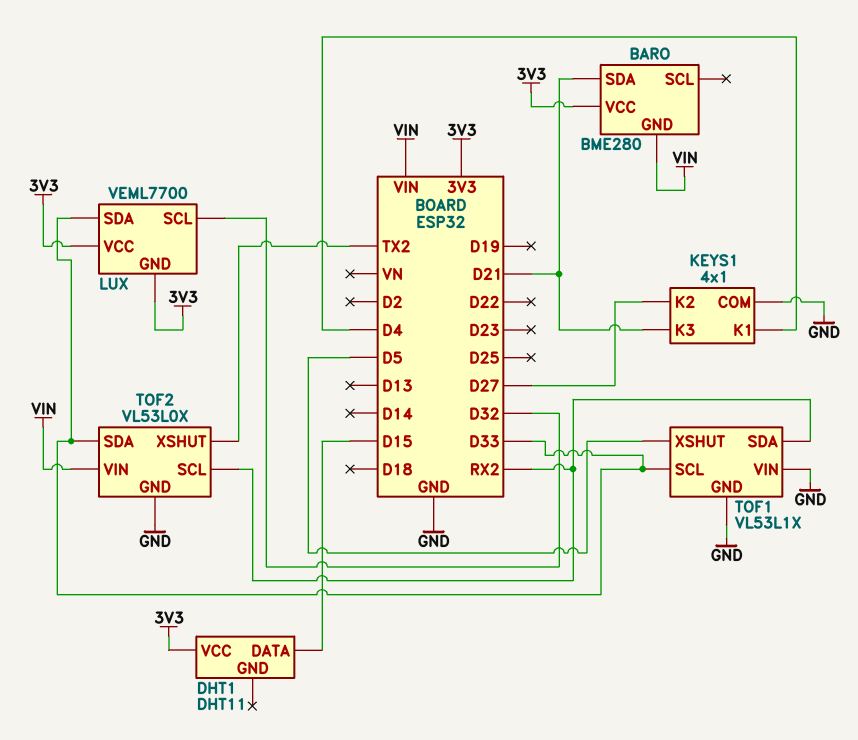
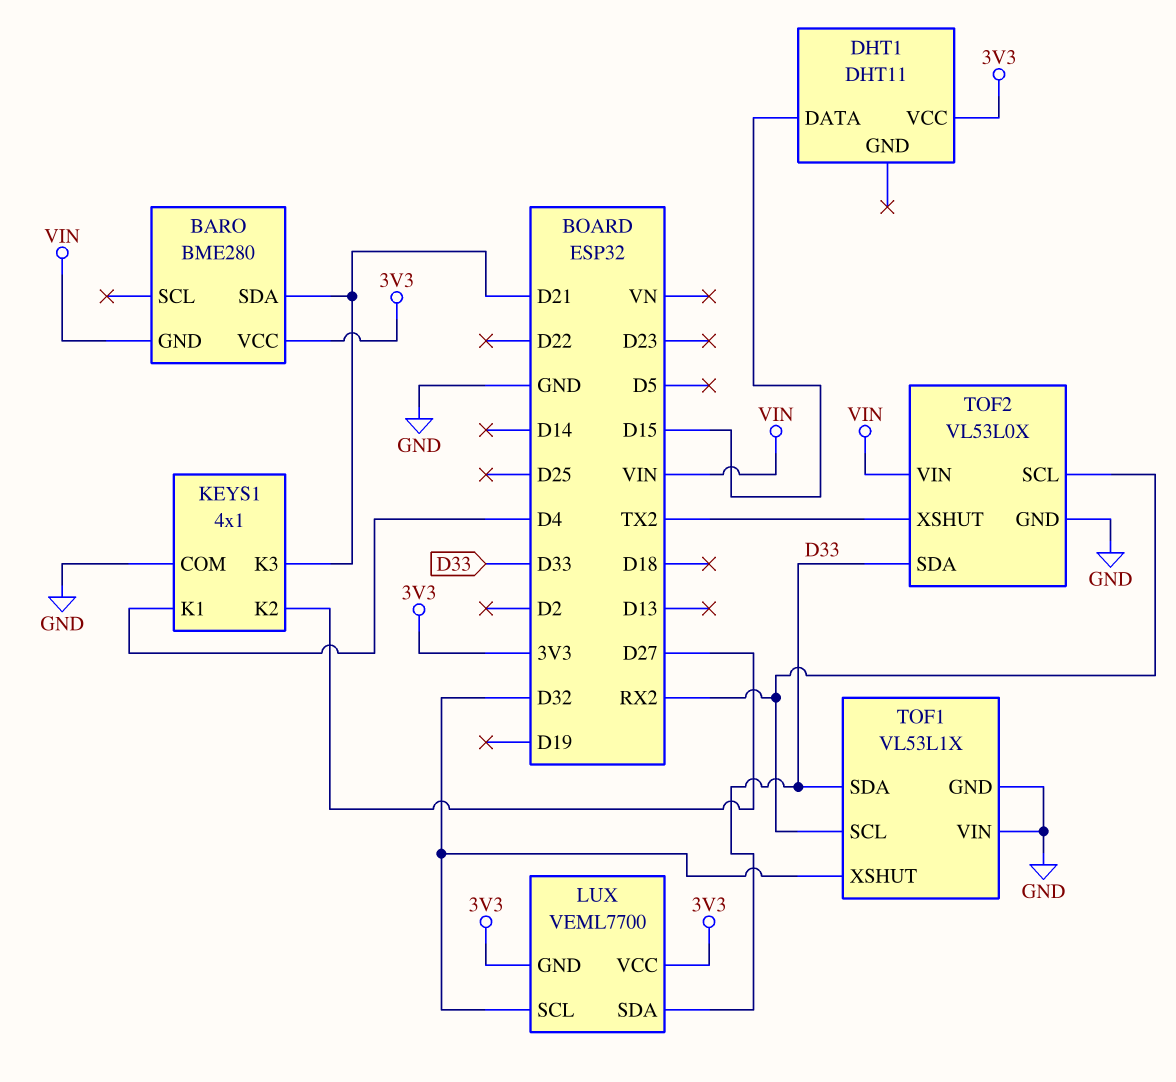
TOF1 pin SCL: D33 -> RX2
TOF1 pin SDA: RX2 -> D33
TOF1 pin XSHUT: D5 -> D32

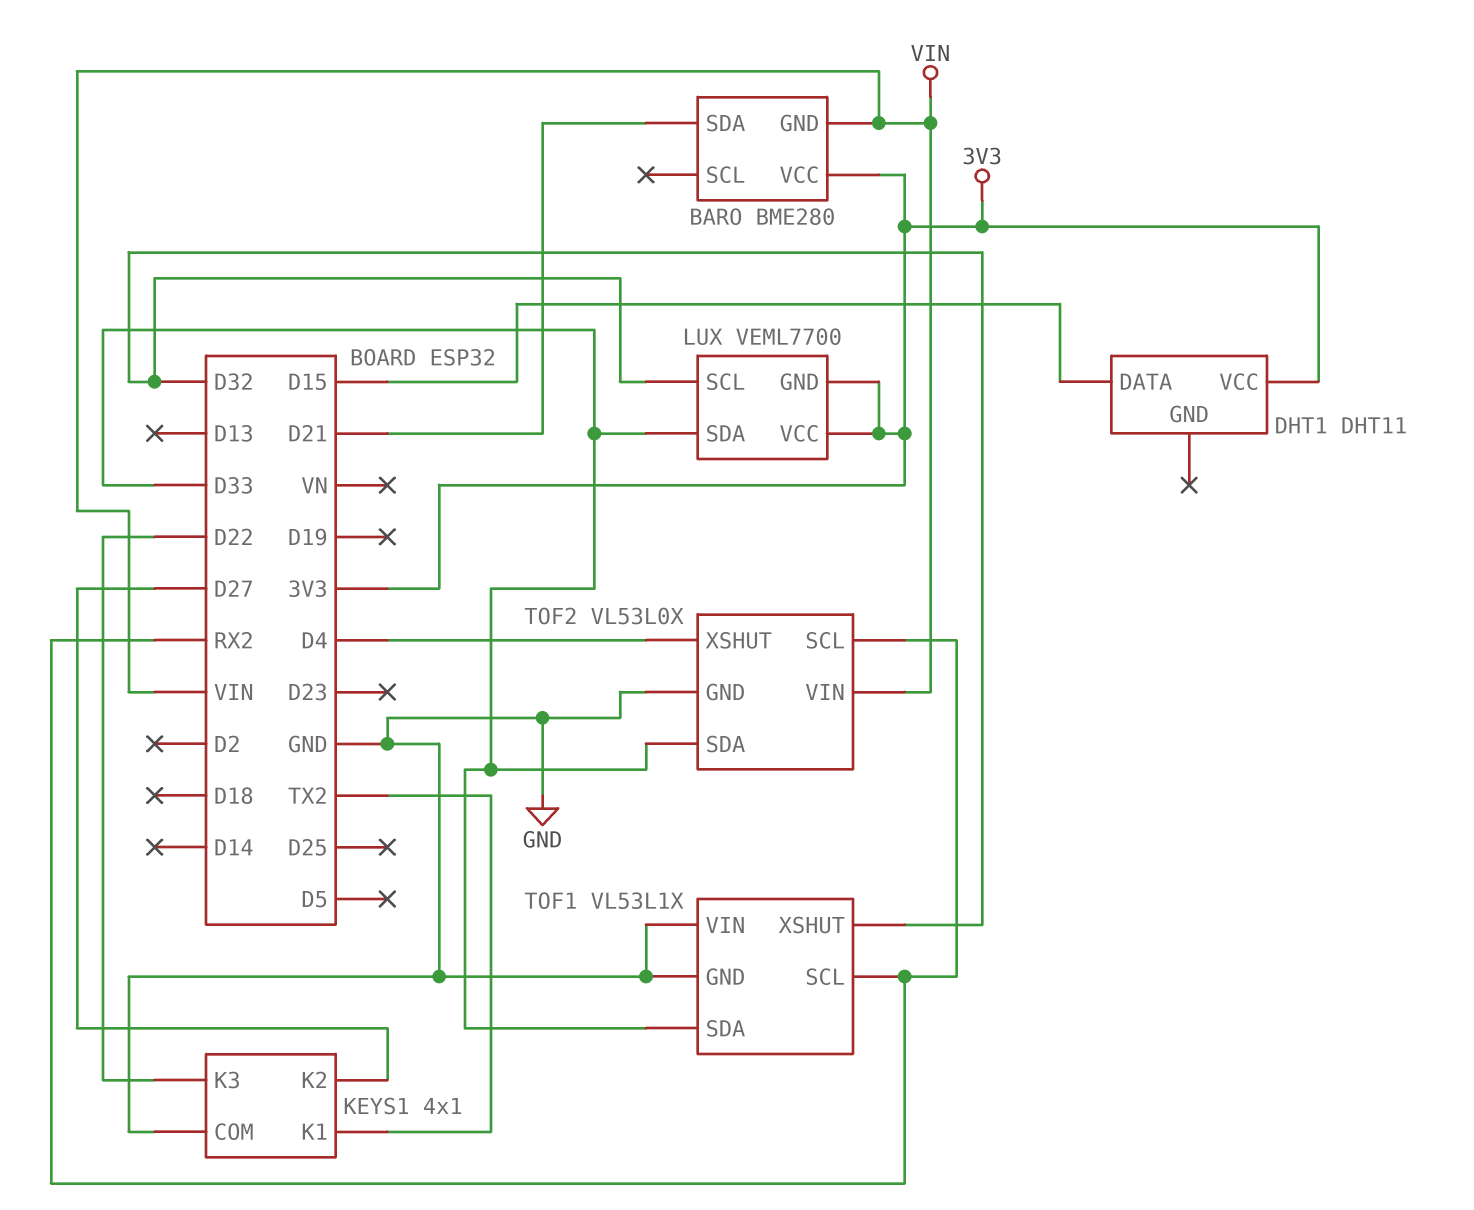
KEYS1 pin K1: D4 -> TX2
KEYS1 pin K3: D21 -> D22
TOF2 pin XSHUT: TX2 -> D4

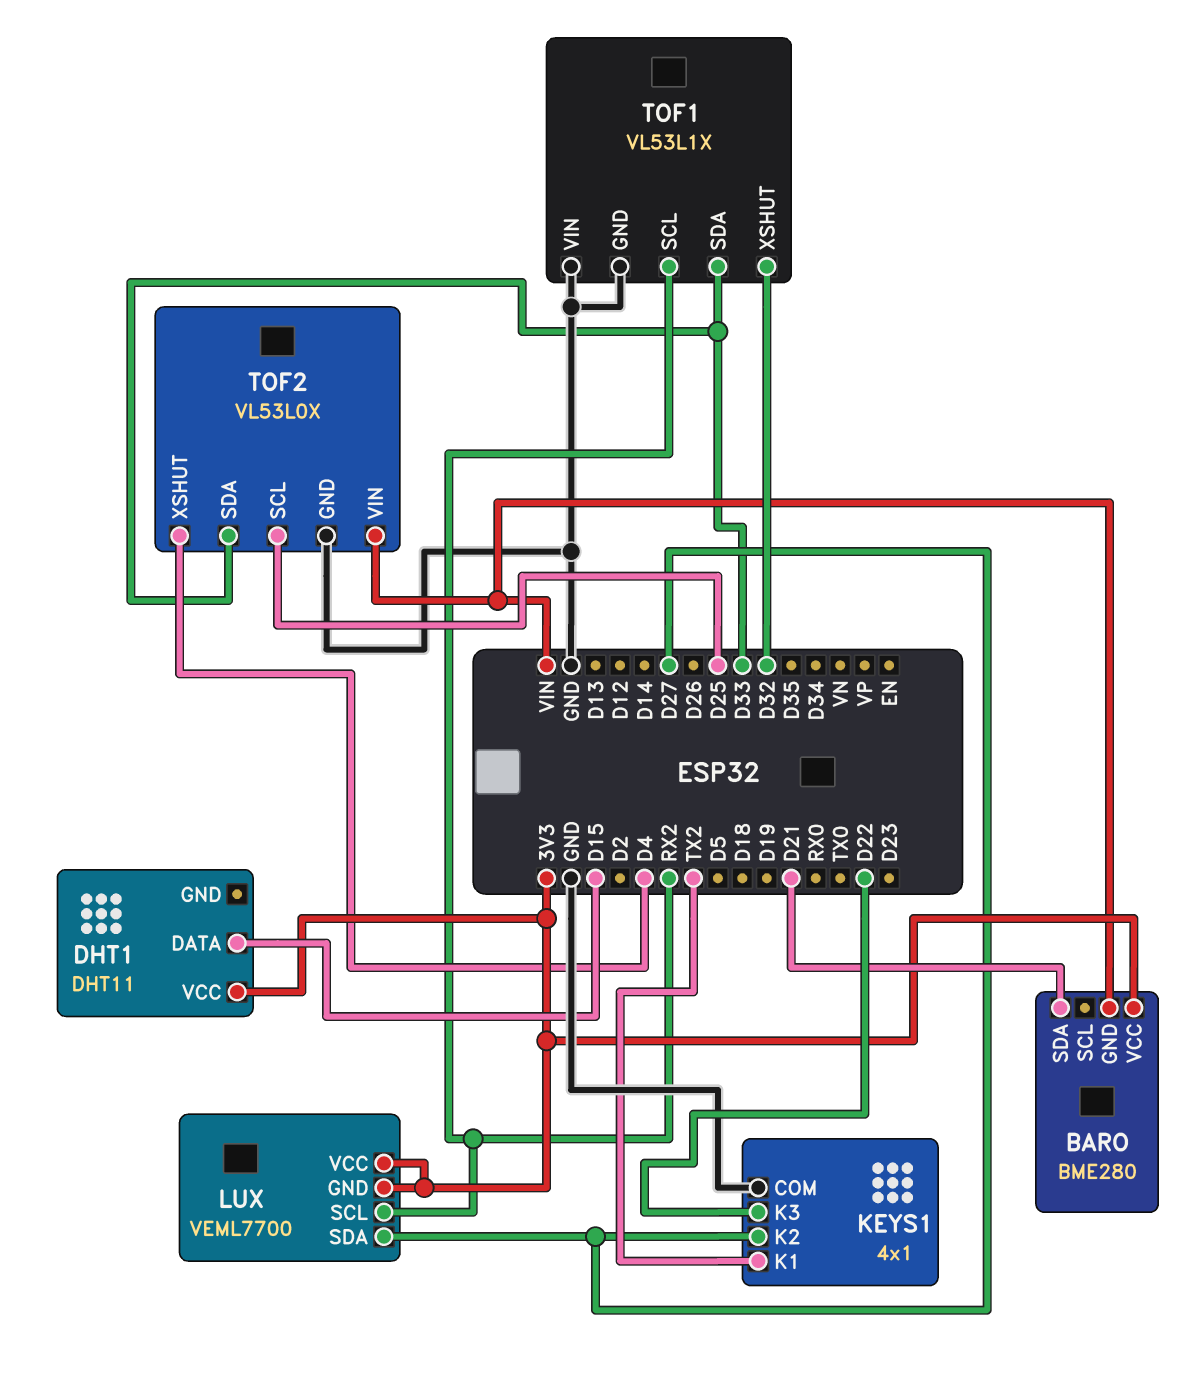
LUX pin SCL: D32 -> RX2
LUX pin SDA: D33 -> D27
TOF2 pin SCL: RX2 -> D25

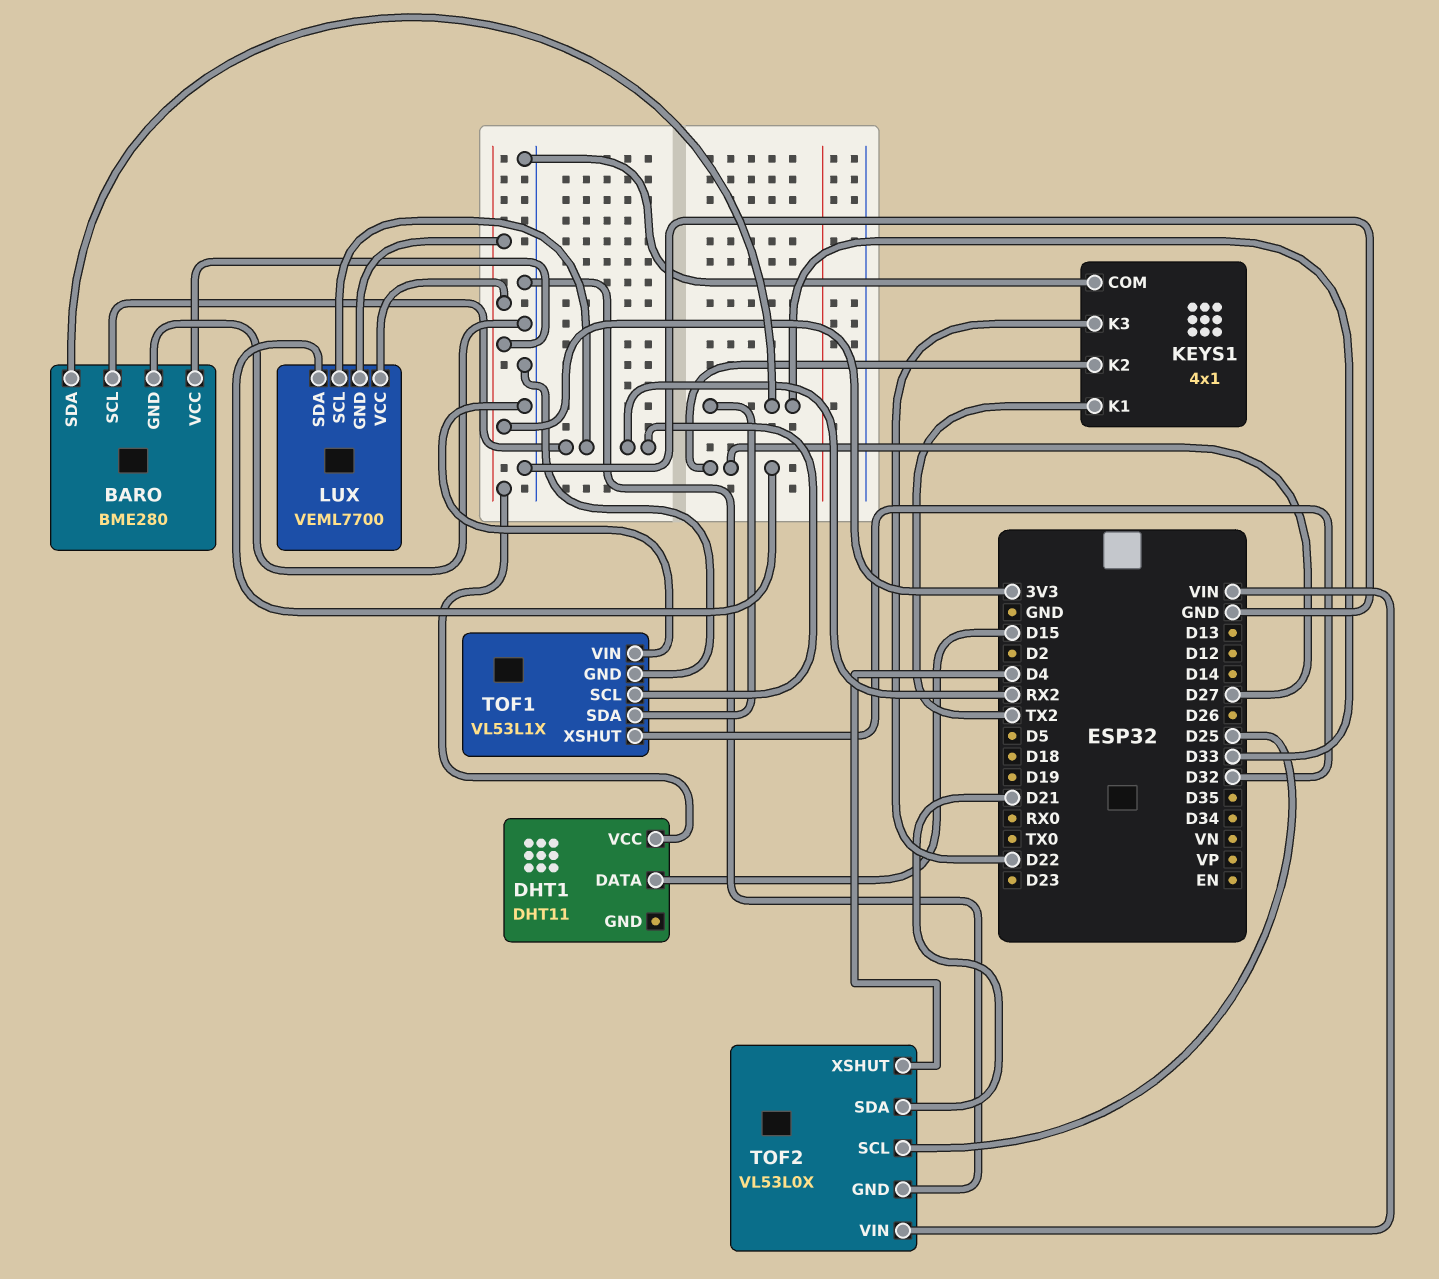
BARO pin GND: VIN -> GND
BARO pin SCL: none -> RX2
BARO pin SDA: D21 -> D33
TOF2 pin SDA: D33 -> D21

